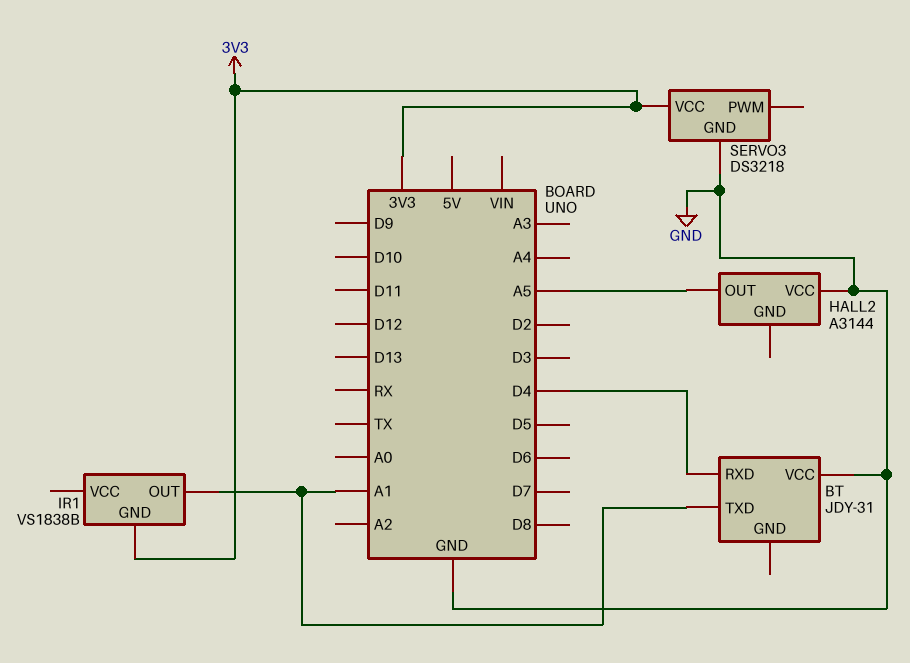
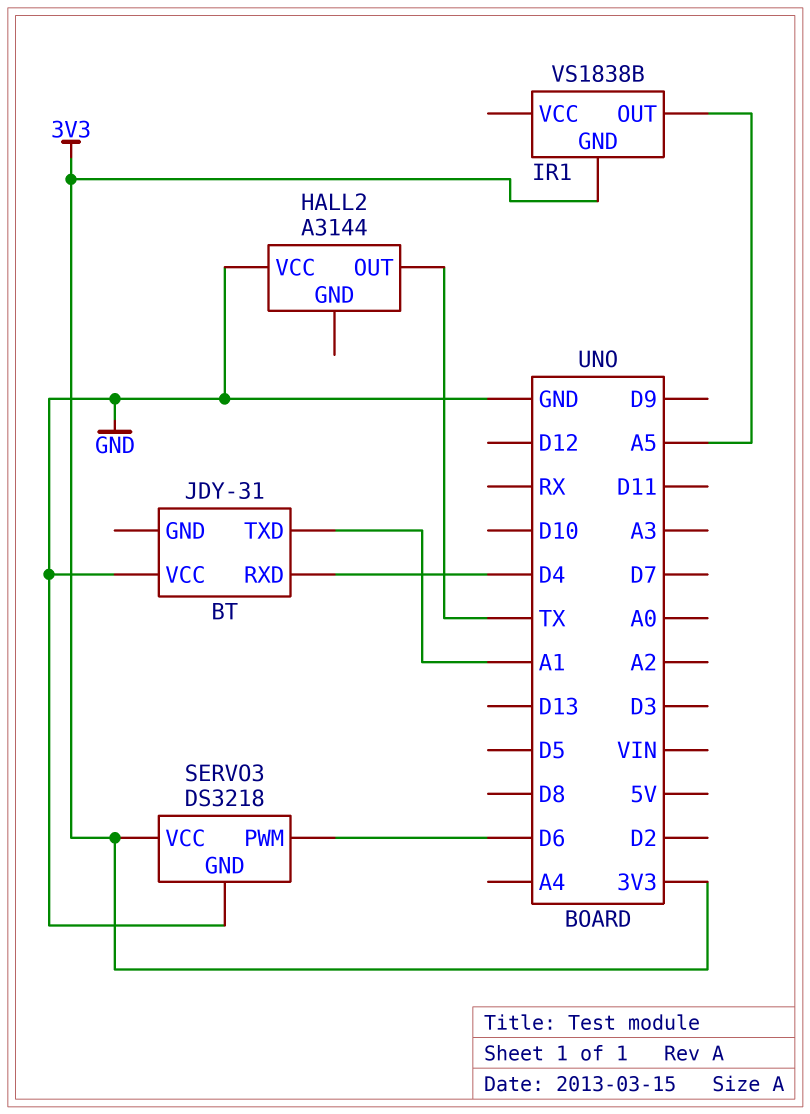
HALL2 pin OUT: A5 -> TX
IR1 pin OUT: A1 -> A5
SERVO3 pin PWM: none -> D6

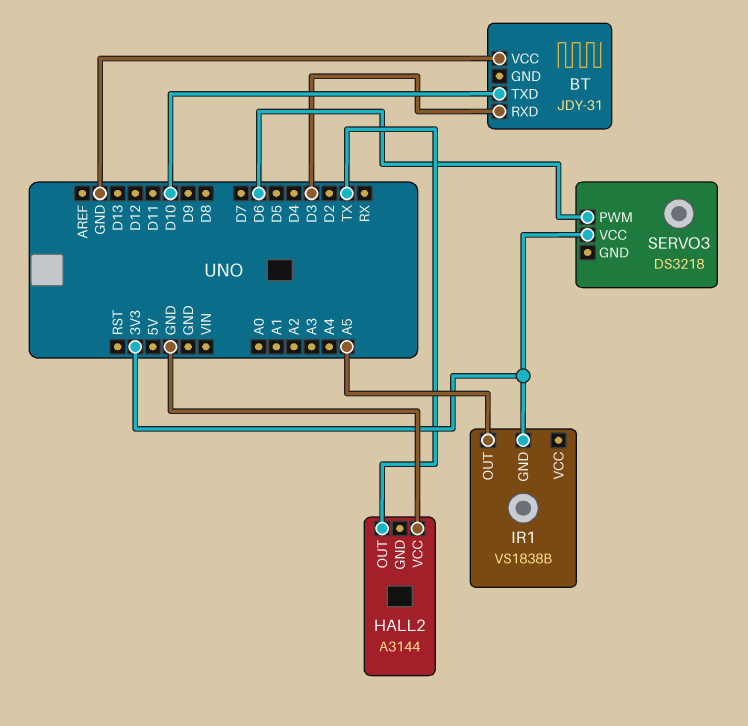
BT pin RXD: D4 -> D3
BT pin TXD: A1 -> D10
SERVO3 pin GND: GND -> none

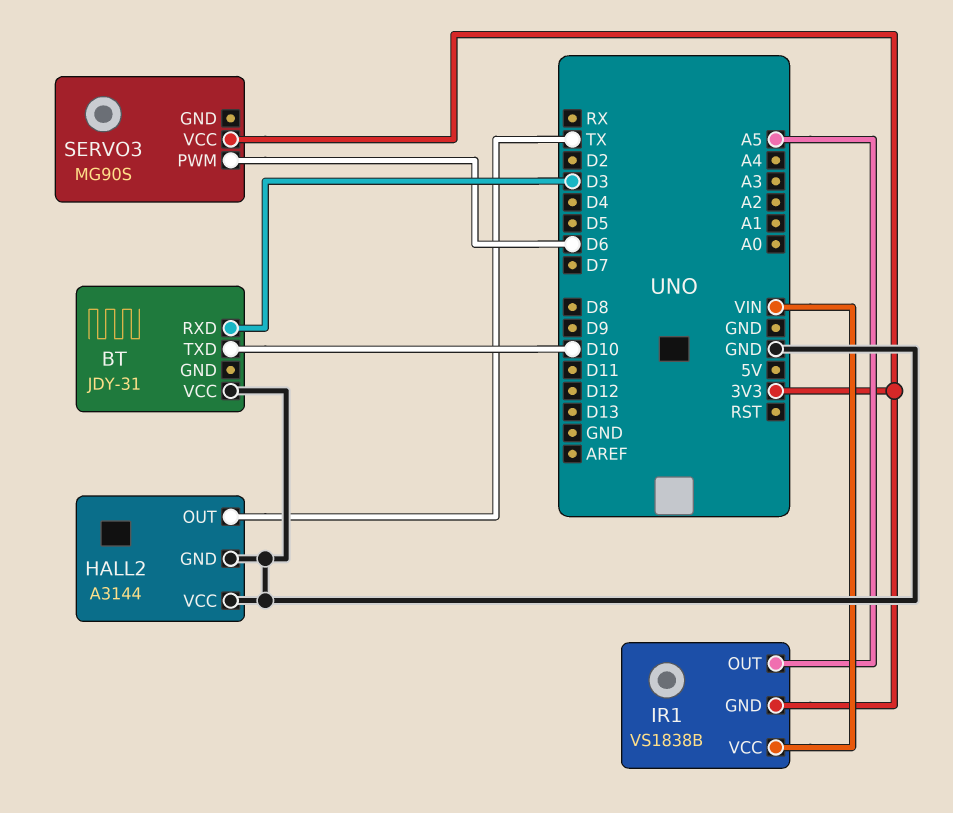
HALL2 pin GND: none -> GND
IR1 pin VCC: none -> VIN
SERVO3: DS3218 -> MG90S

